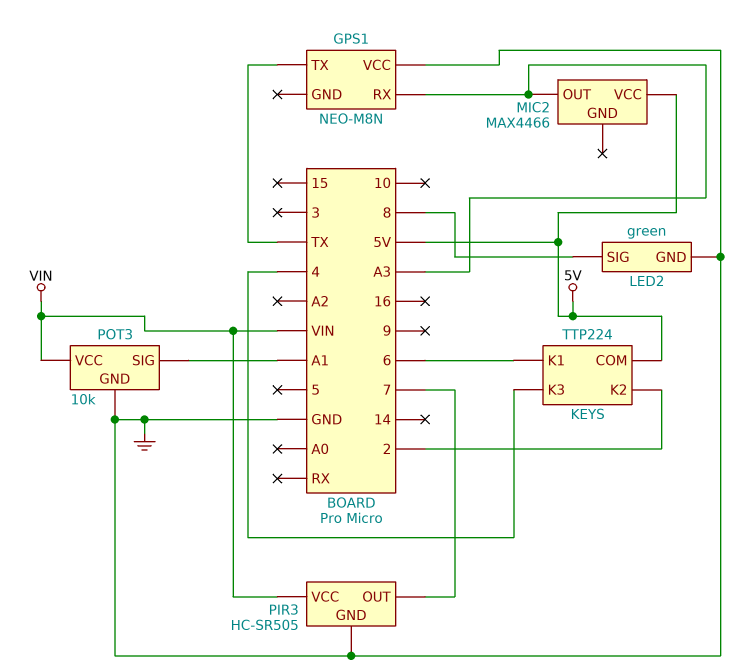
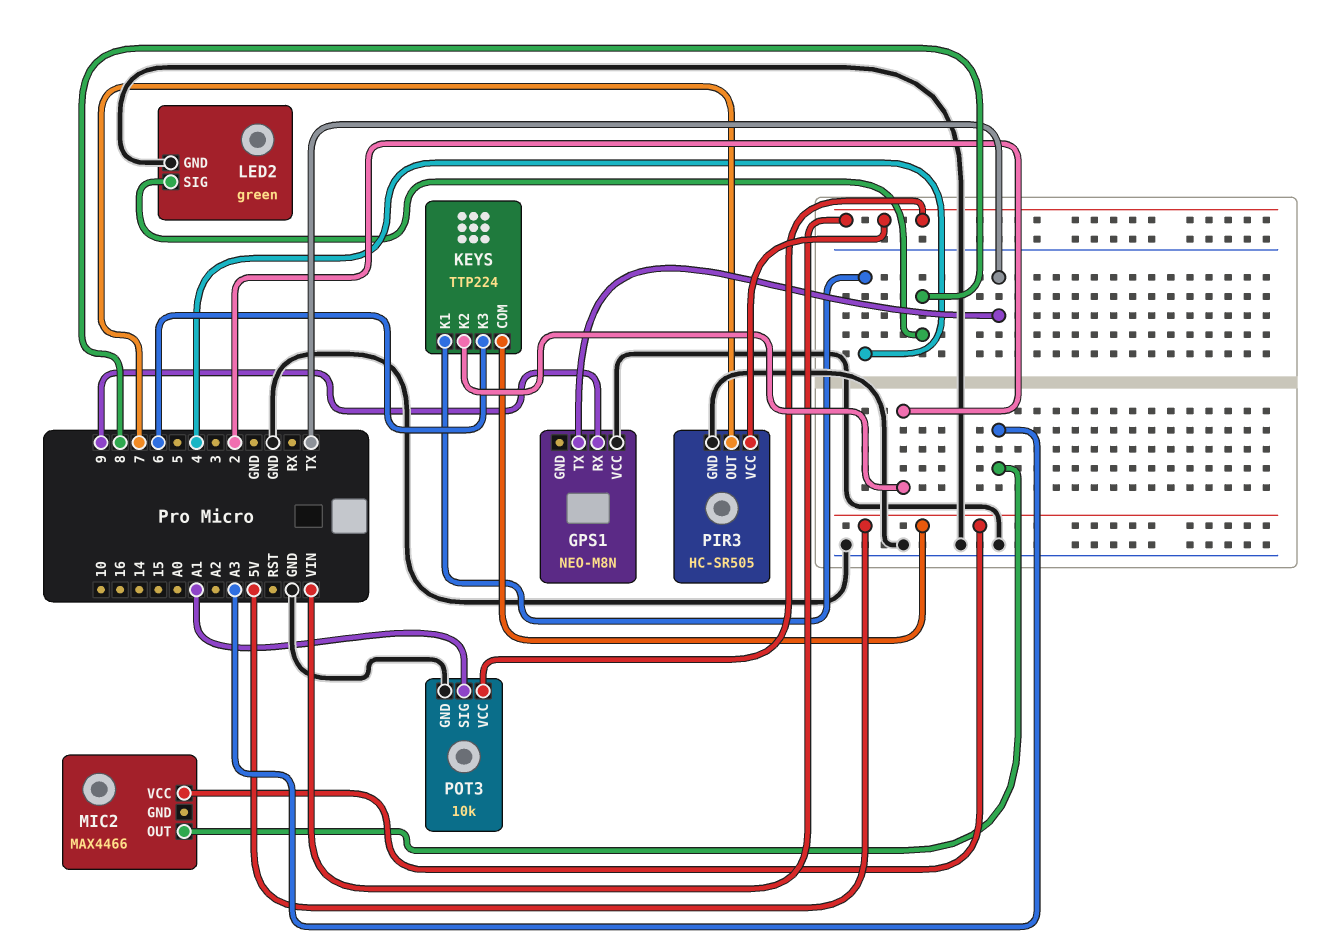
GPS1 pin RX: A3 -> 9
KEYS pin K1: 6 -> 4
KEYS pin K3: 4 -> 6

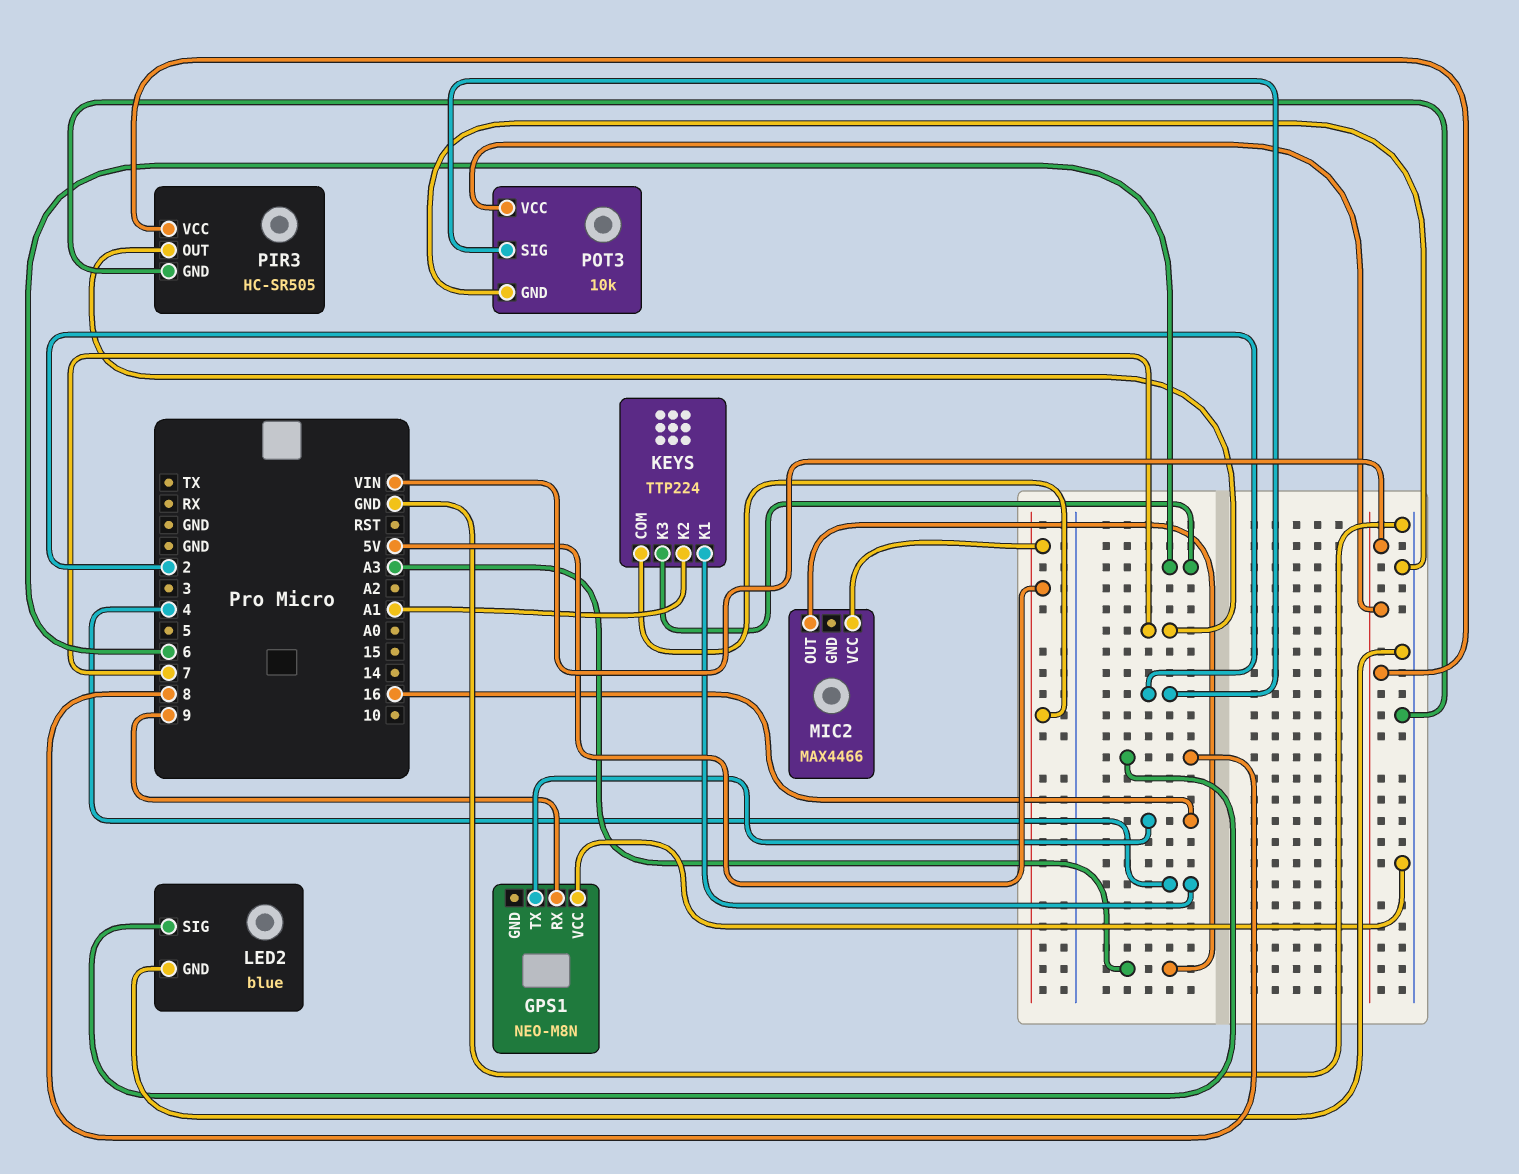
GPS1 pin TX: TX -> 16
KEYS pin K2: 2 -> A1
LED2: green -> blue
POT3 pin SIG: A1 -> 2

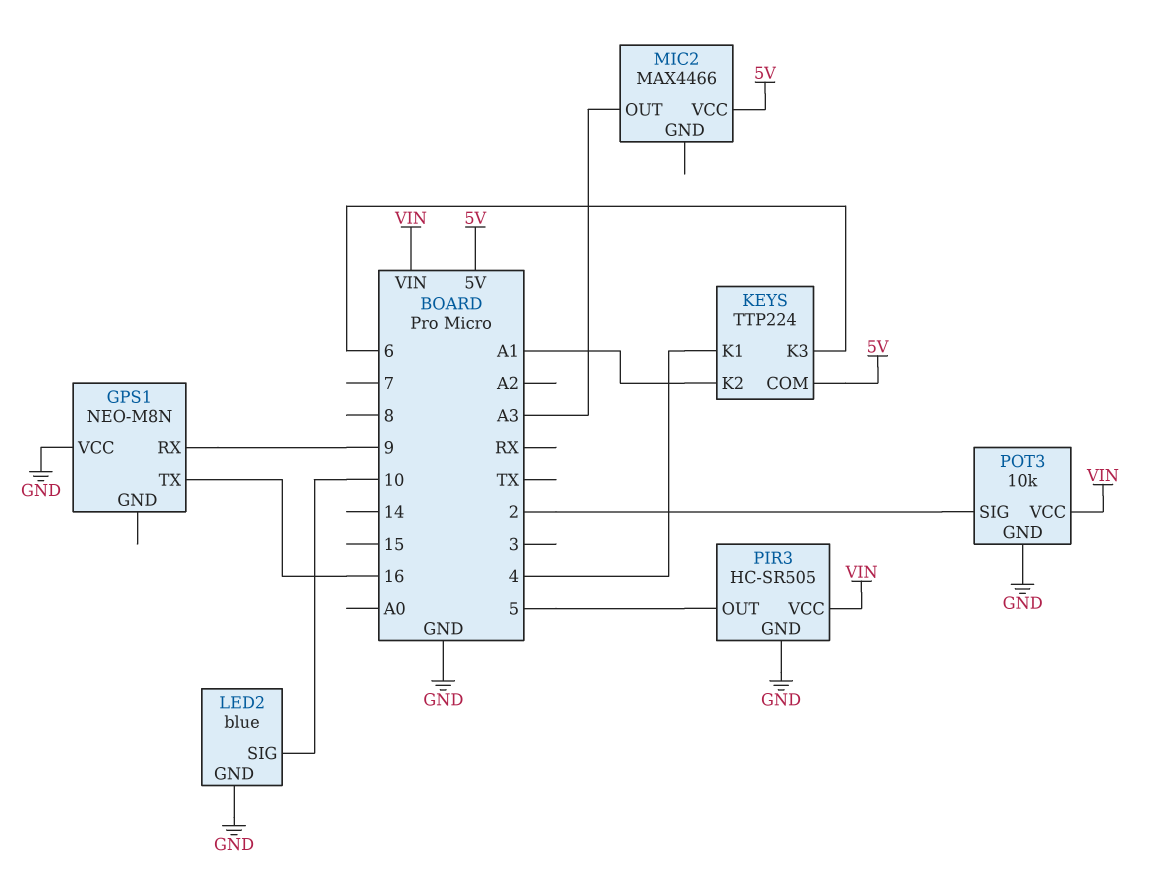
LED2 pin SIG: 8 -> 10
PIR3 pin OUT: 7 -> 5

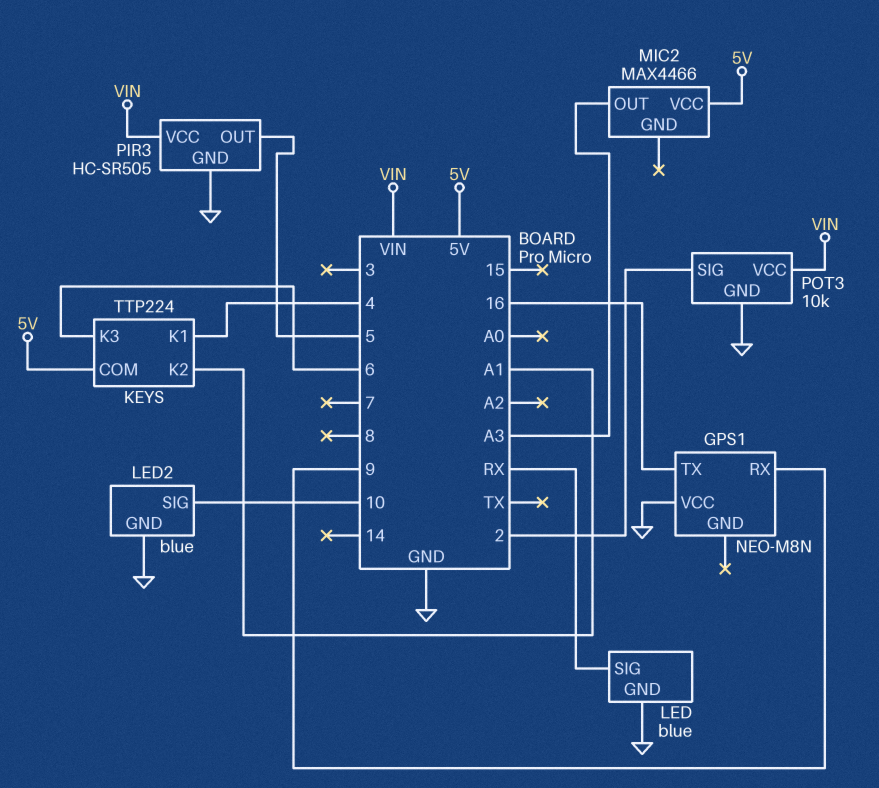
LED: none -> blue
LED pin GND: none -> GND
LED pin SIG: none -> RX

